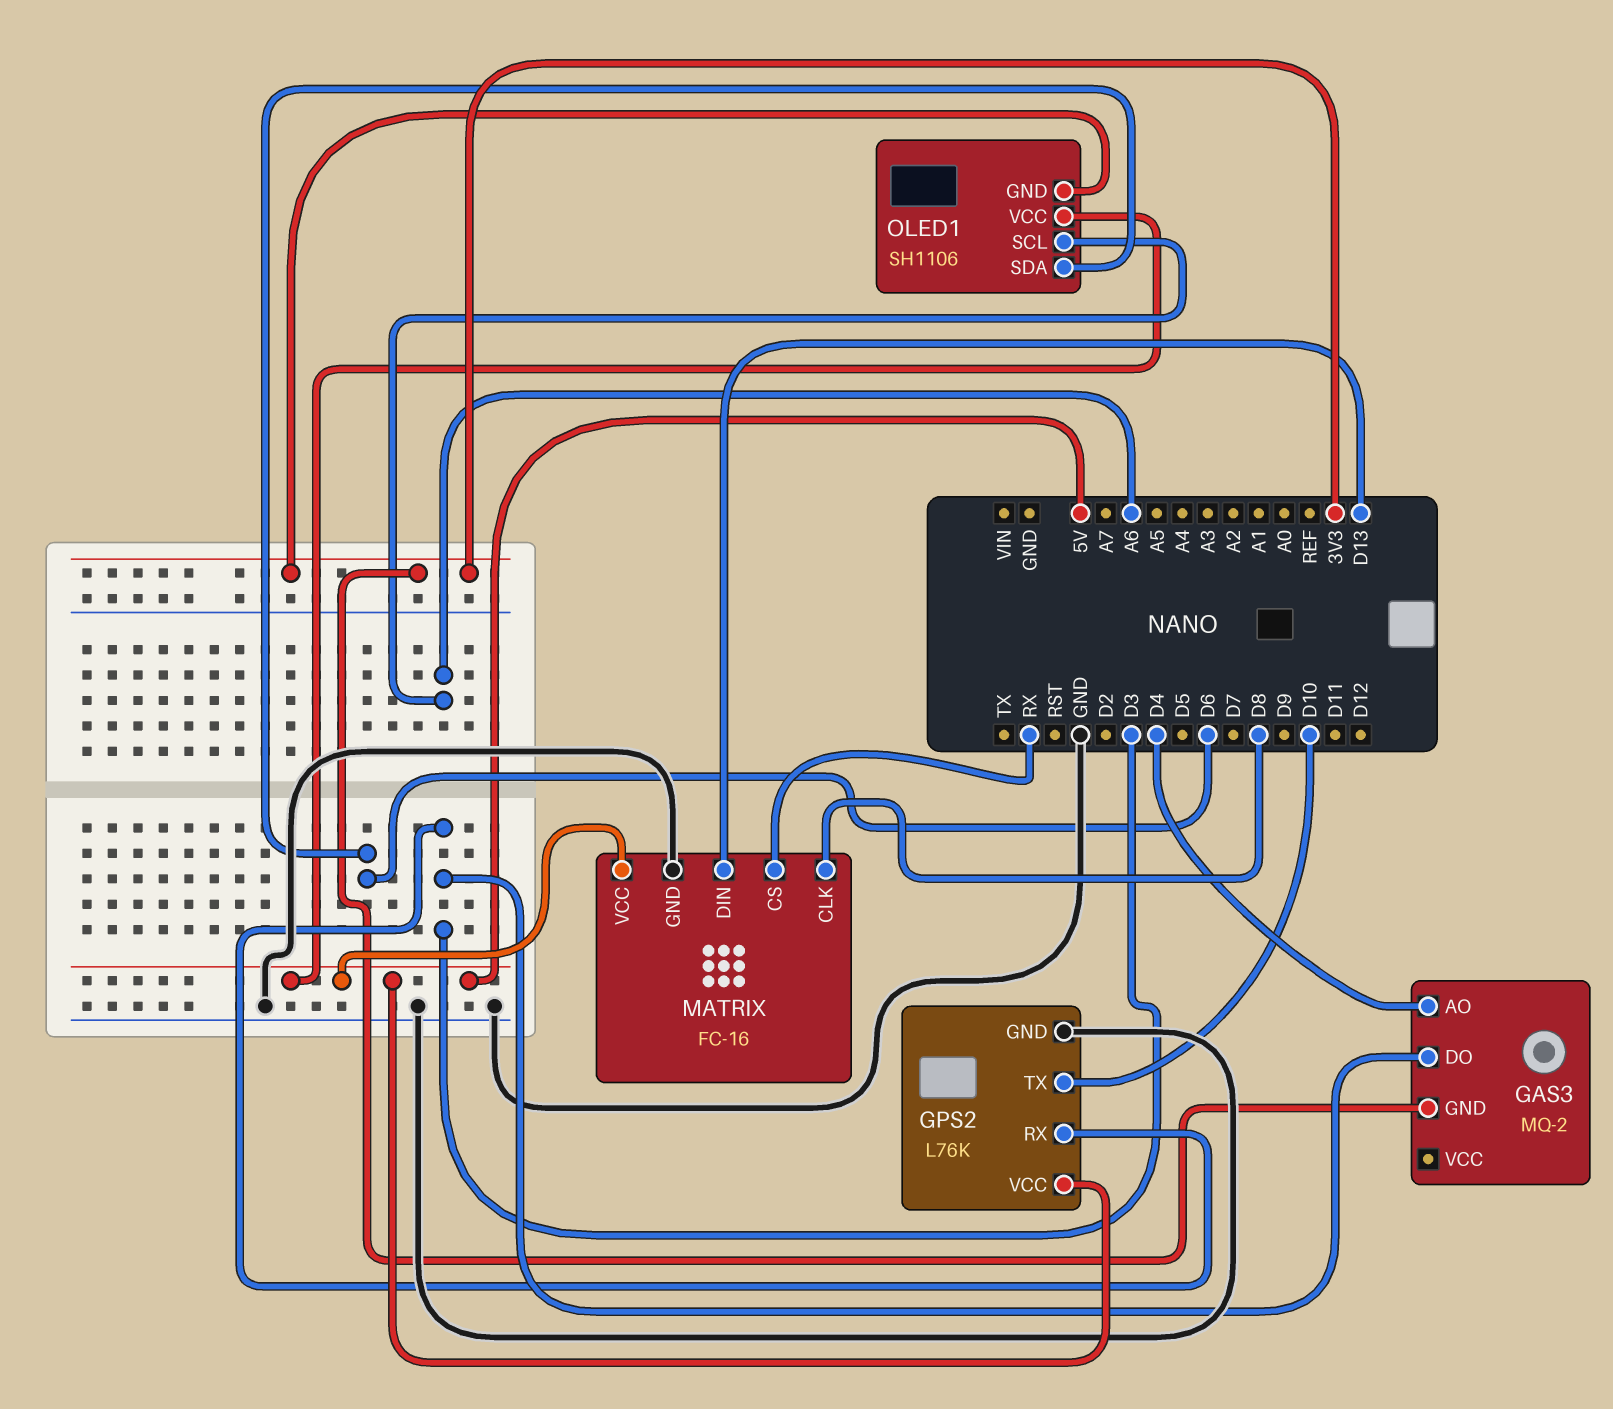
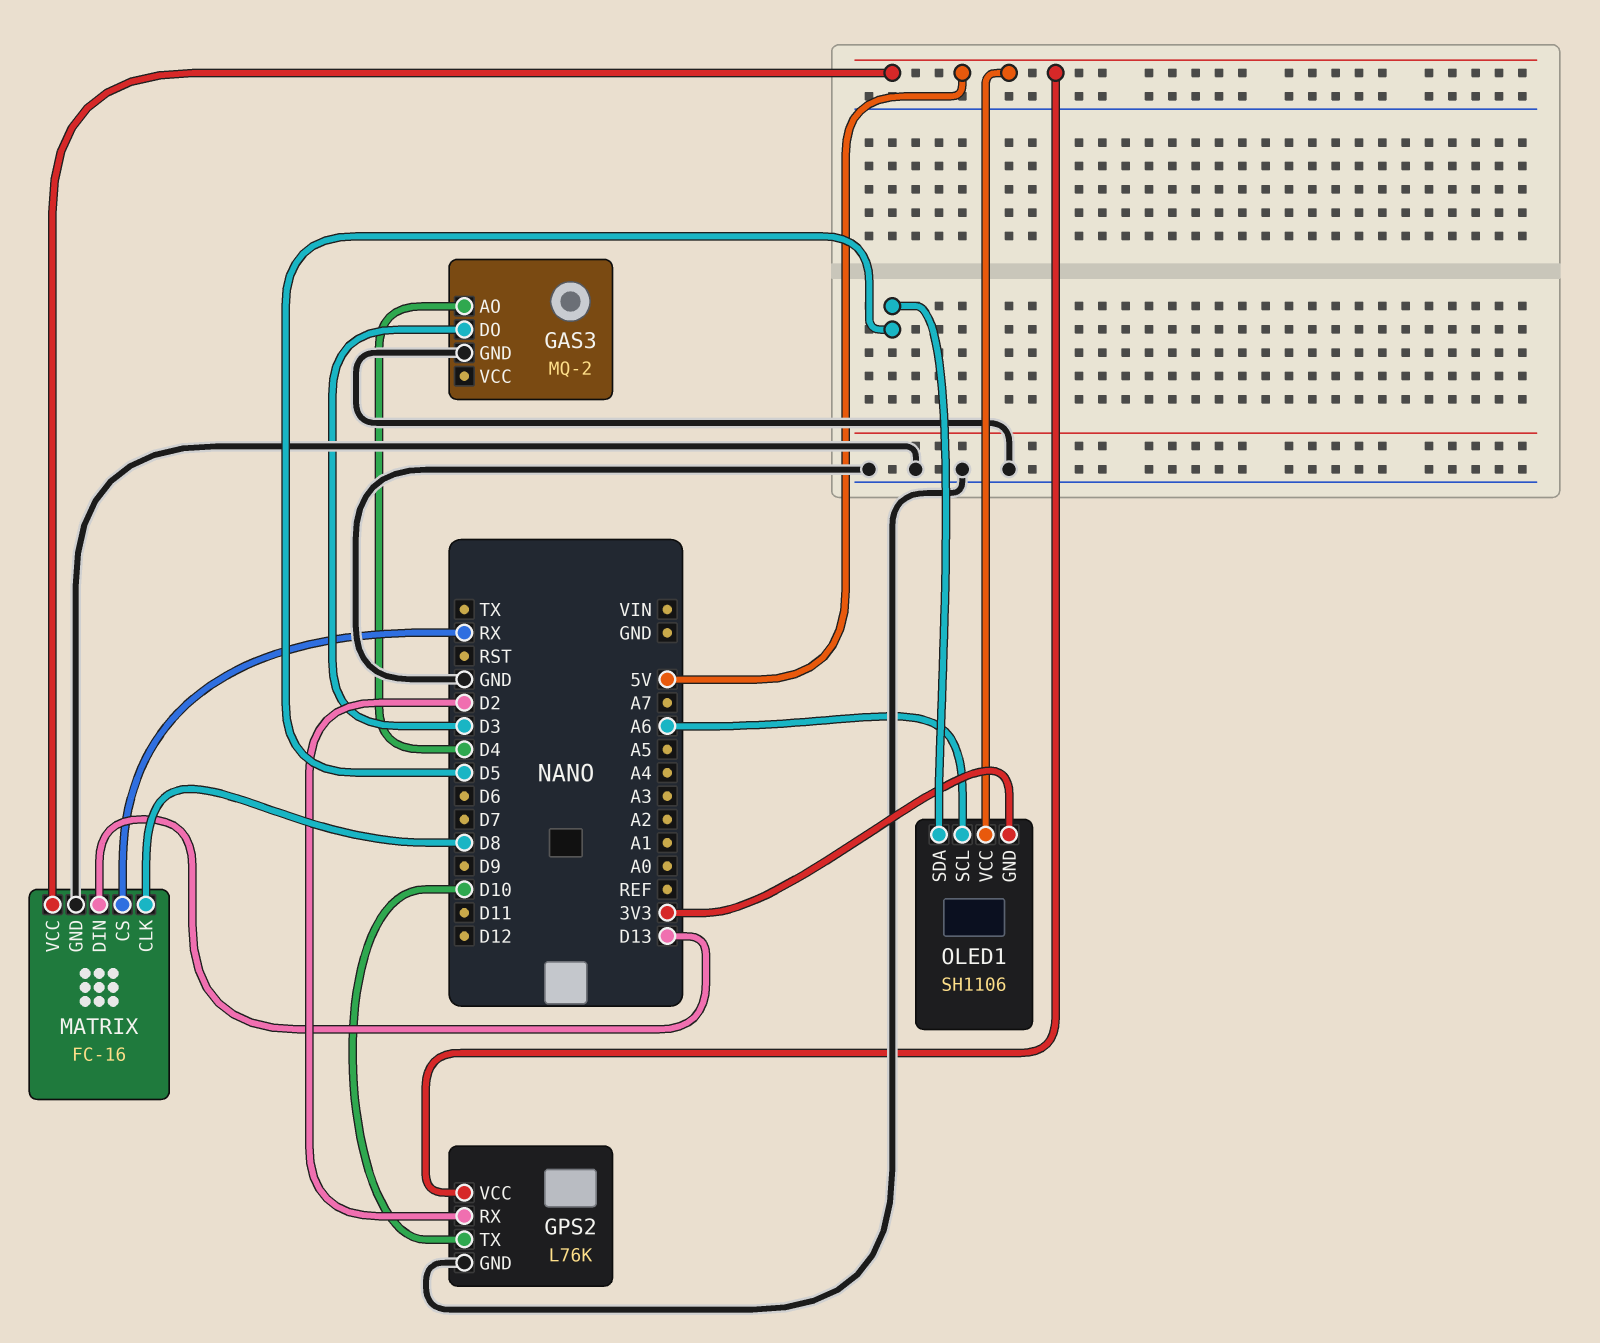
GAS3 pin GND: 3V3 -> GND
GPS2 pin RX: D3 -> D2
OLED1 pin SDA: D6 -> D5

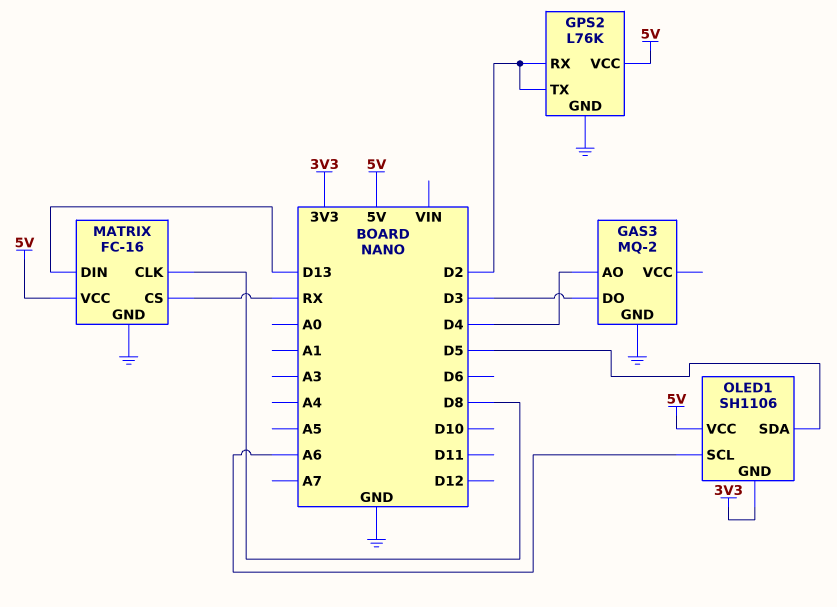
GPS2 pin TX: D10 -> D2

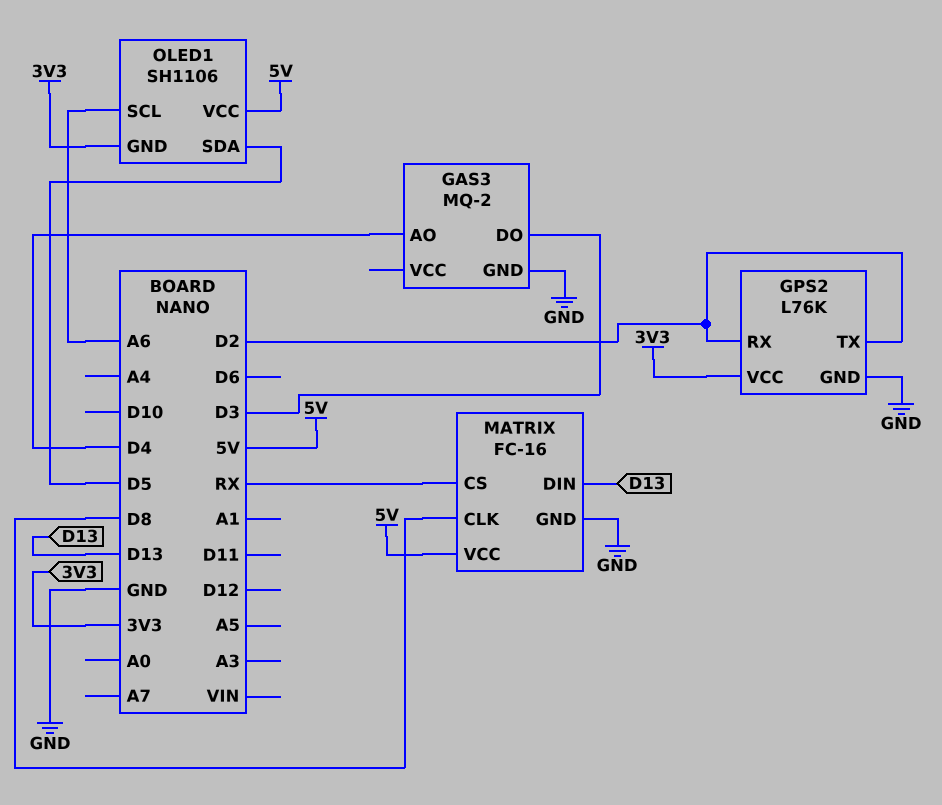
GPS2 pin VCC: 5V -> 3V3

